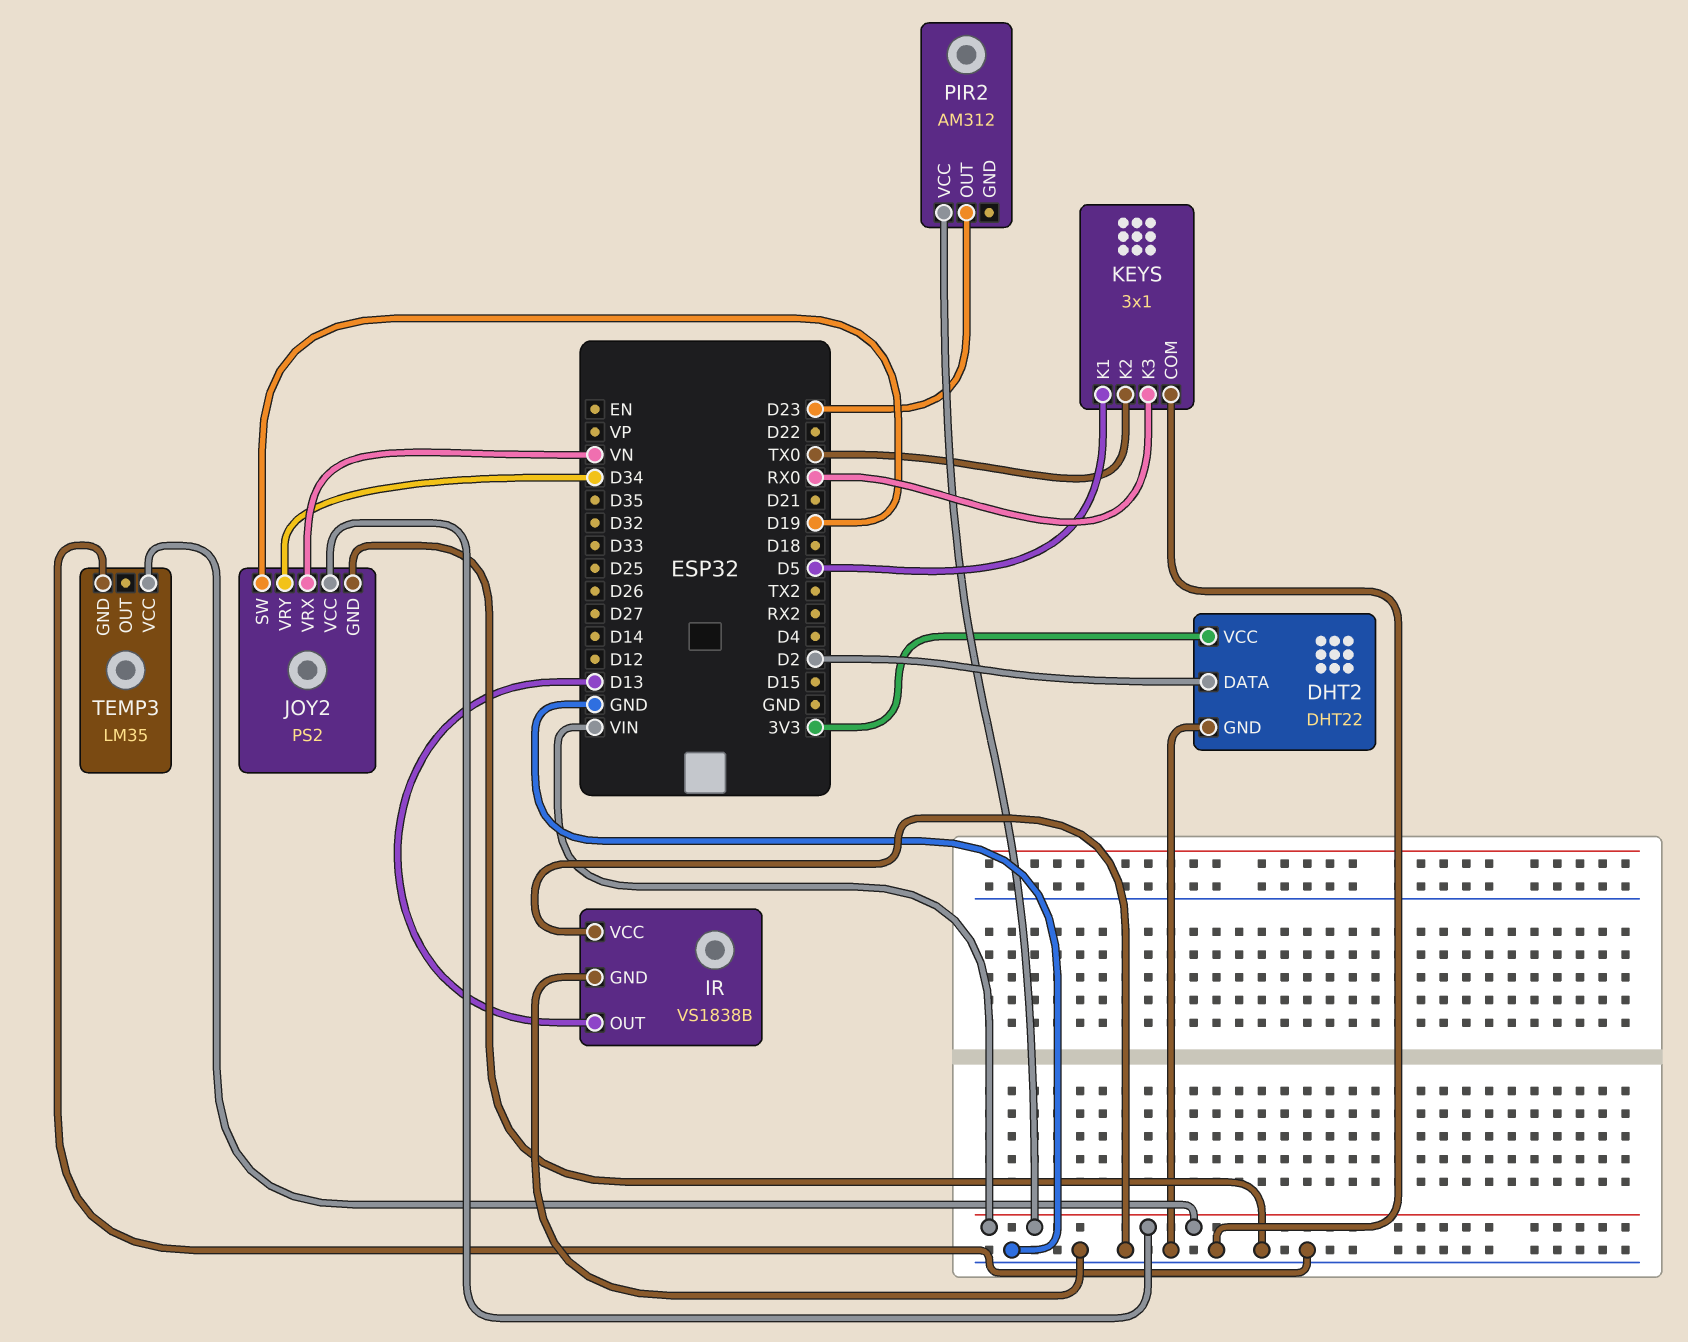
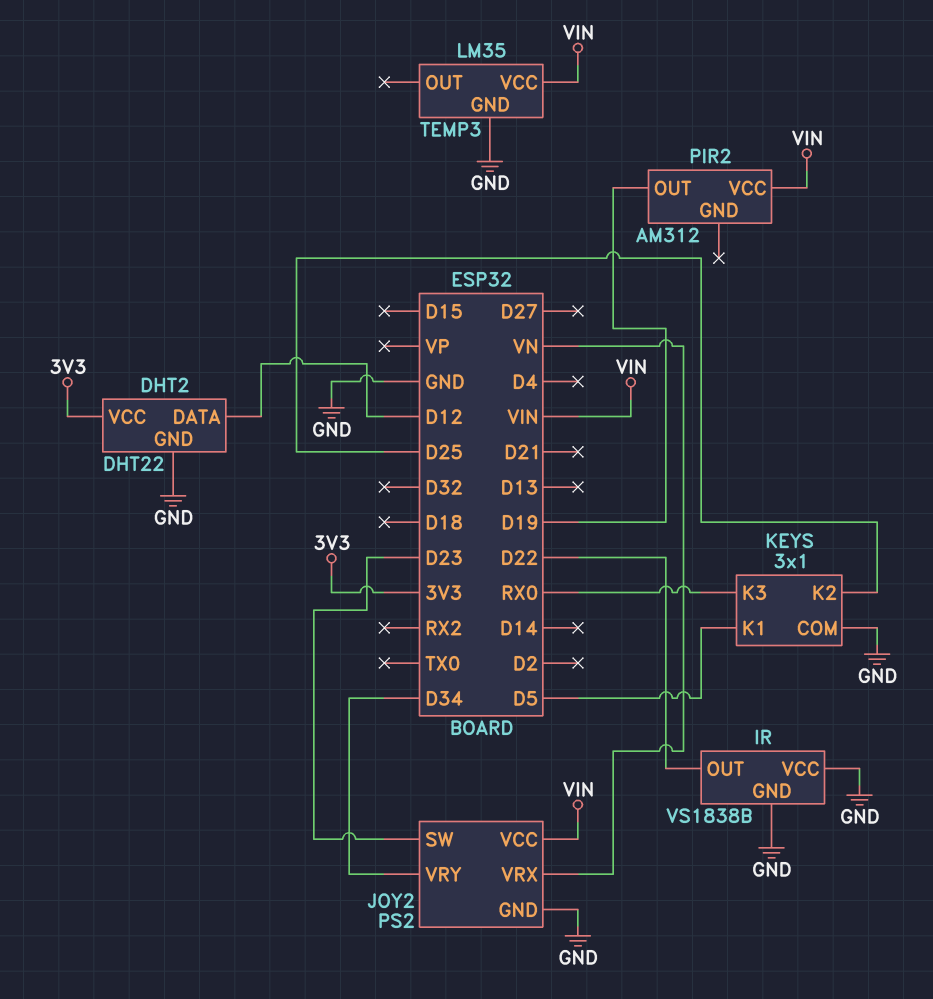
DHT2 pin DATA: D2 -> D12
IR pin OUT: D13 -> D22
JOY2 pin SW: D19 -> D23
KEYS pin K2: TX0 -> D25
PIR2 pin OUT: D23 -> D19

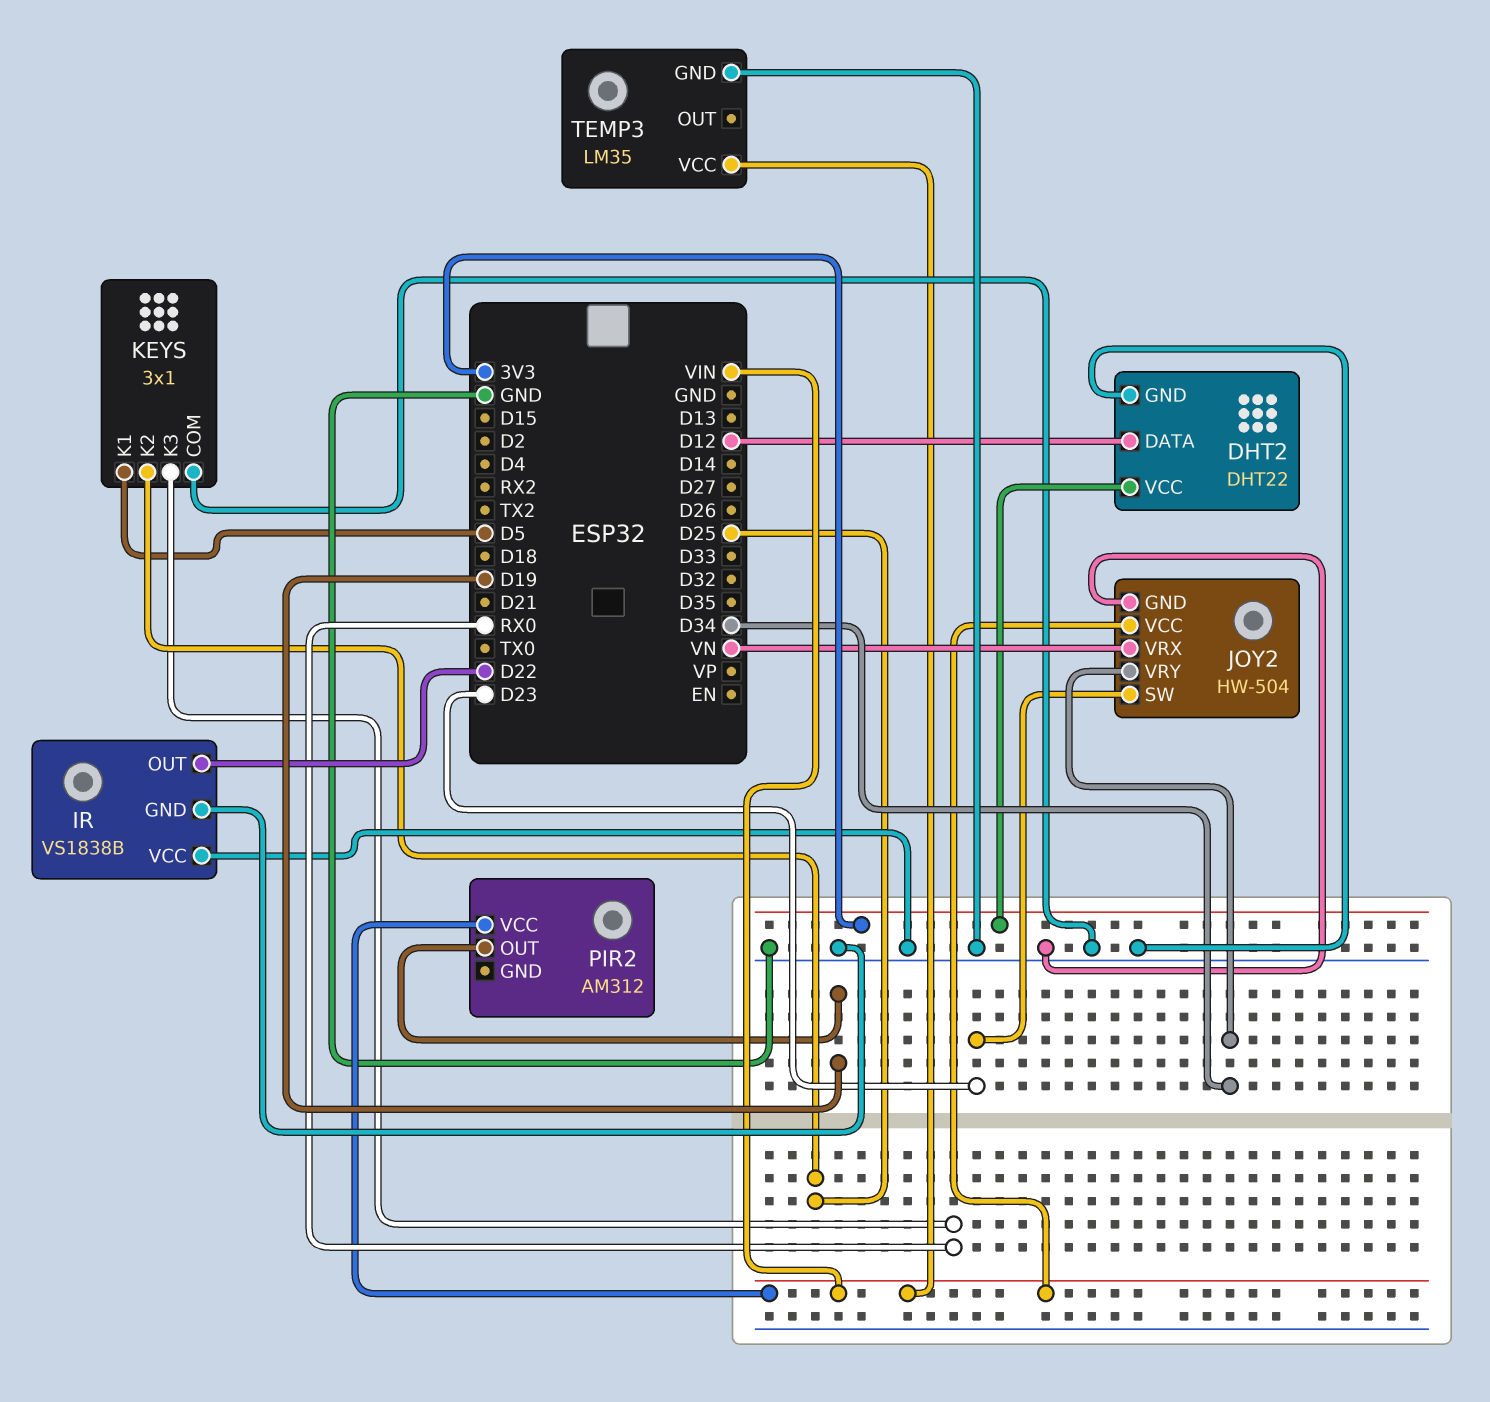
JOY2: PS2 -> HW-504

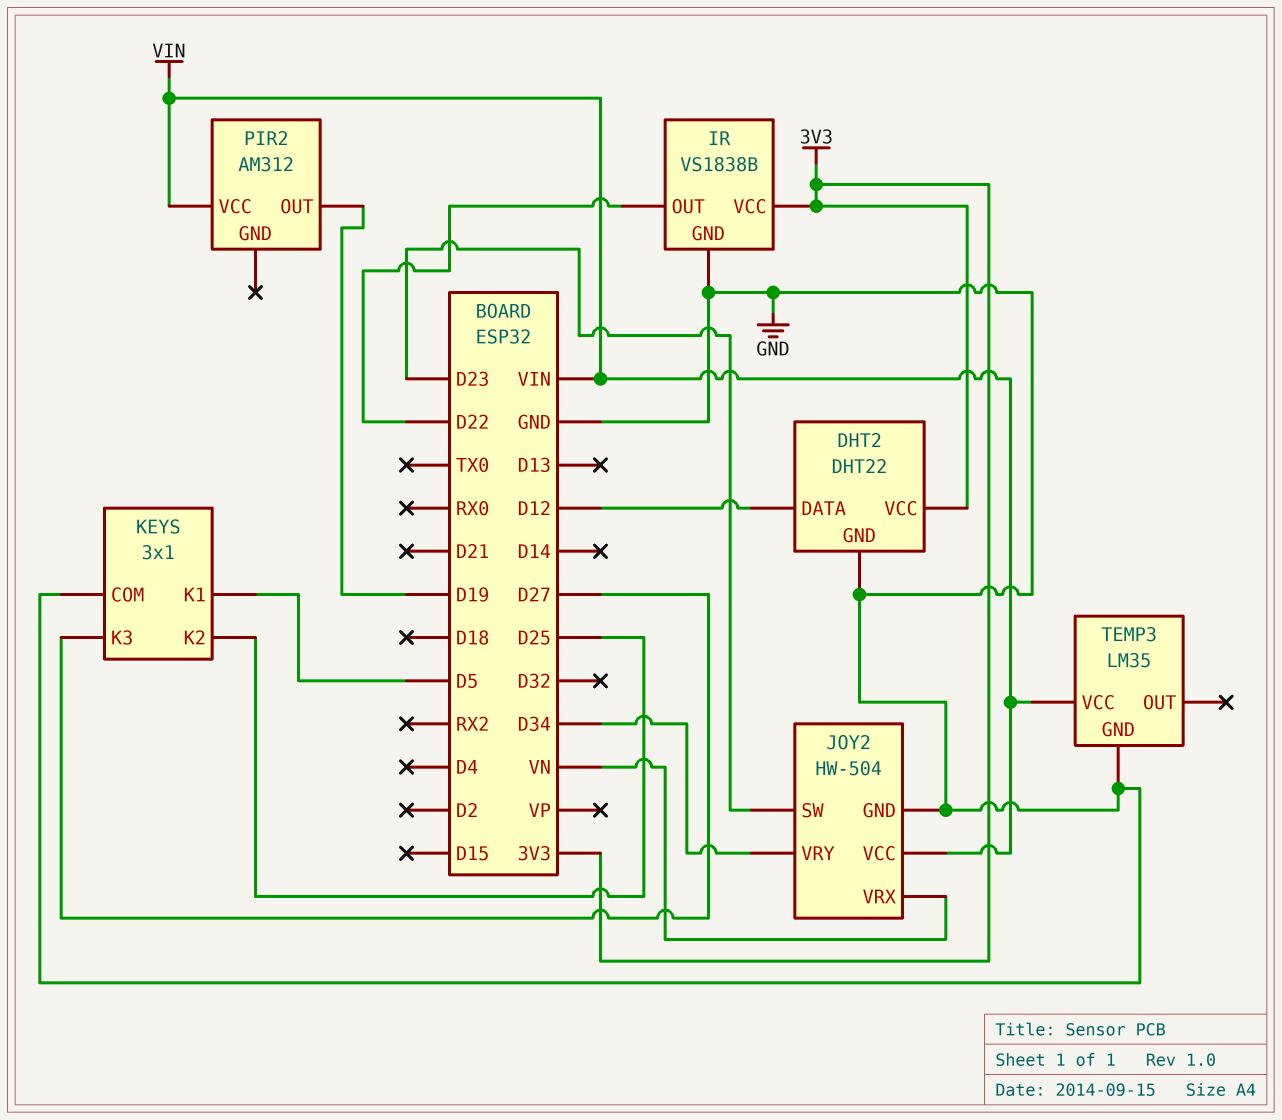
IR pin VCC: GND -> 3V3
KEYS pin K3: RX0 -> D27

